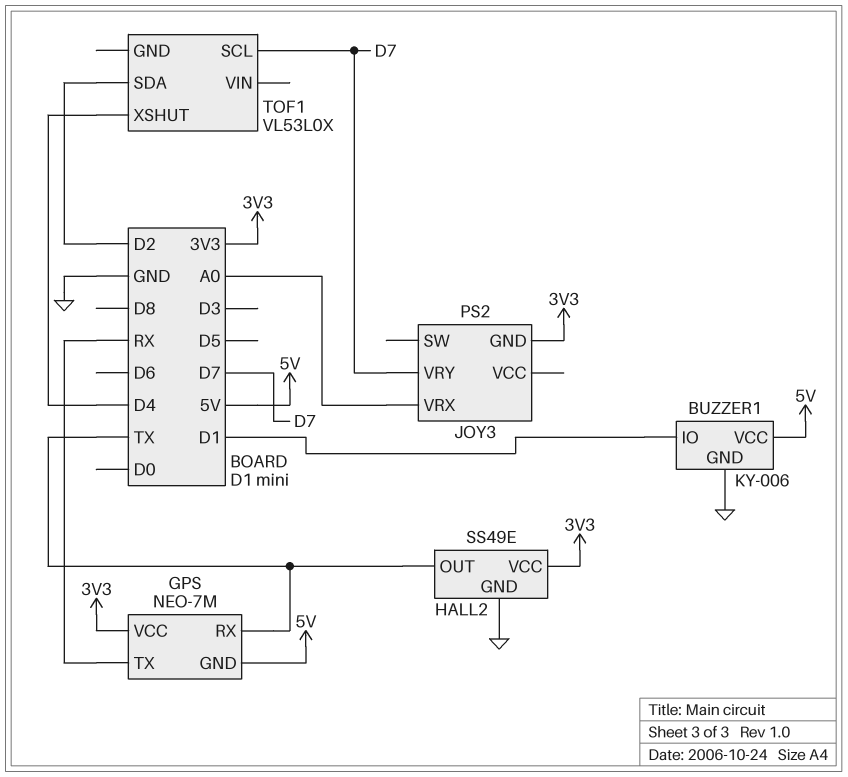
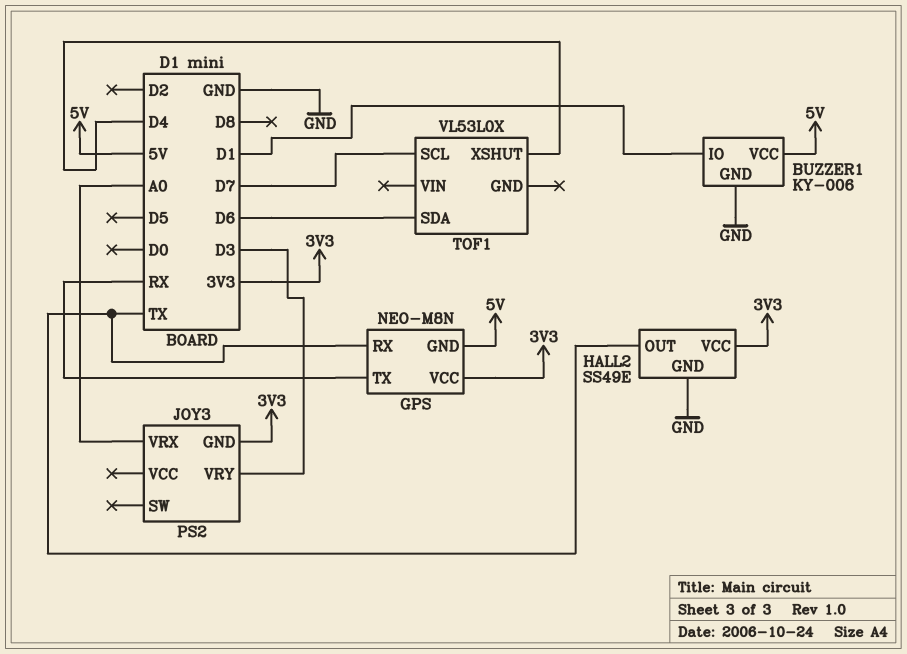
GPS: NEO-7M -> NEO-M8N
JOY3 pin VRY: D7 -> D3
TOF1 pin SDA: D2 -> D6

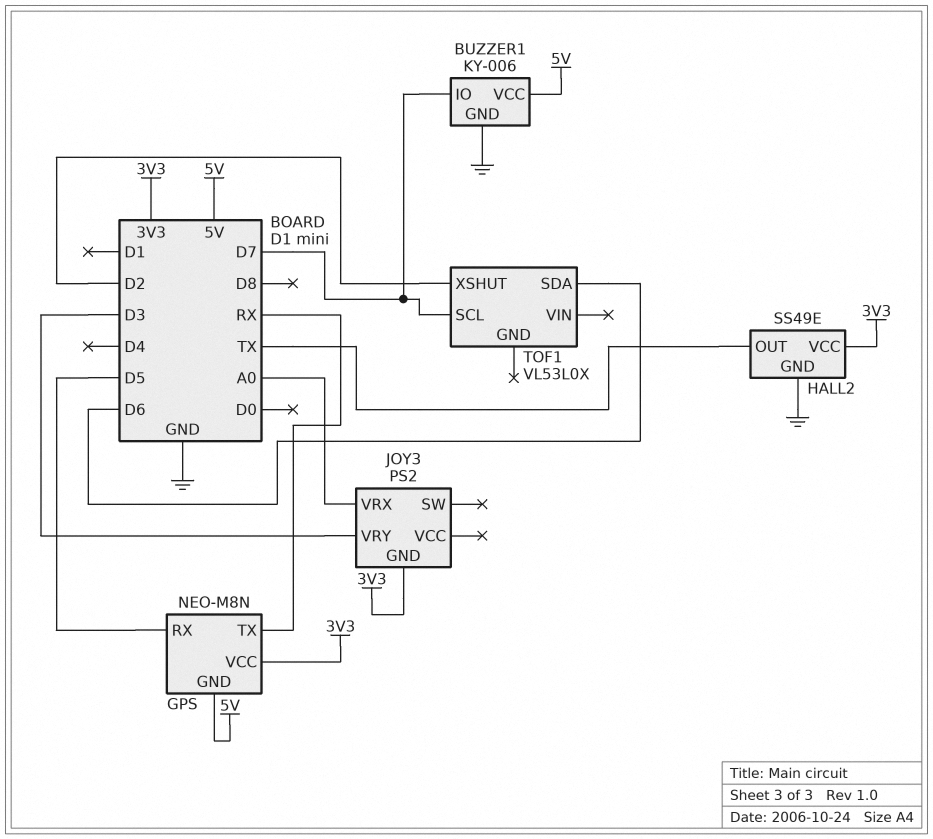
BUZZER1 pin IO: D1 -> D7
GPS pin RX: TX -> D5
TOF1 pin XSHUT: D4 -> D2

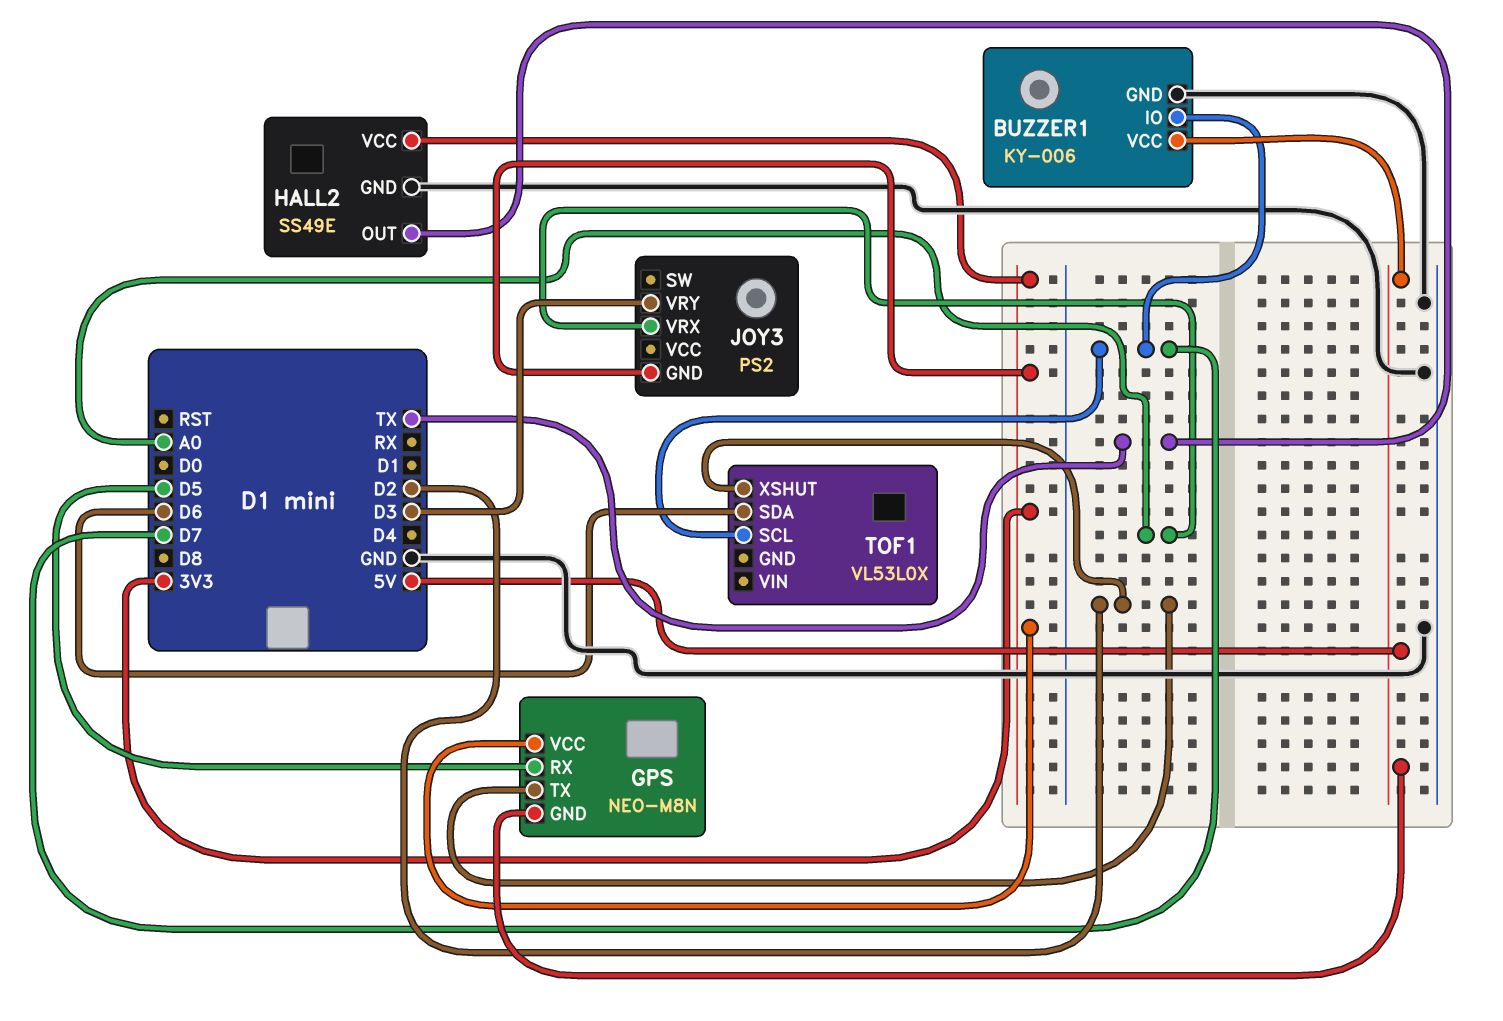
GPS pin TX: RX -> D2

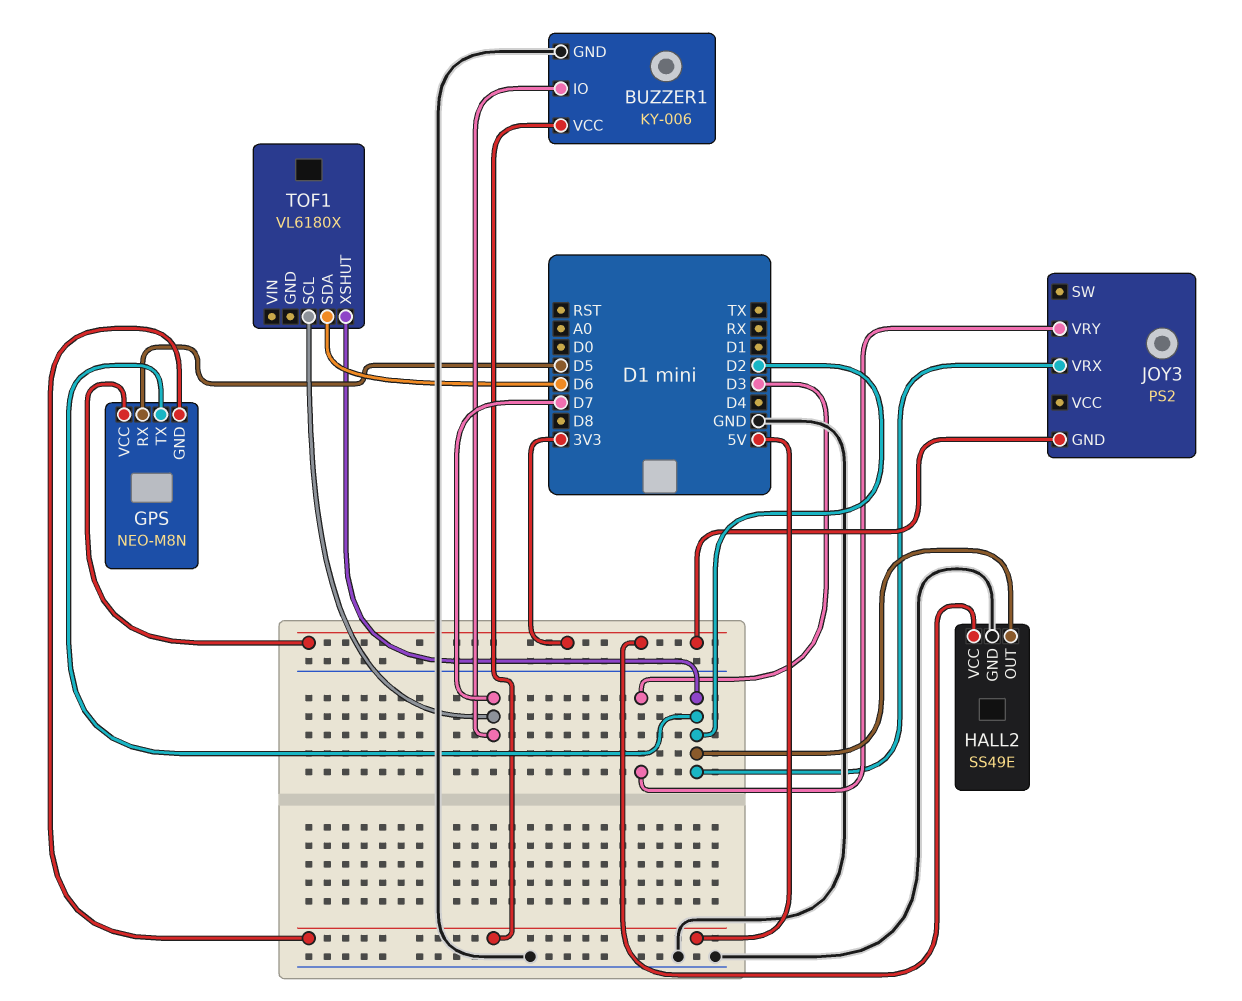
HALL2 pin OUT: TX -> D2
JOY3 pin VRX: A0 -> D2
TOF1: VL53L0X -> VL6180X

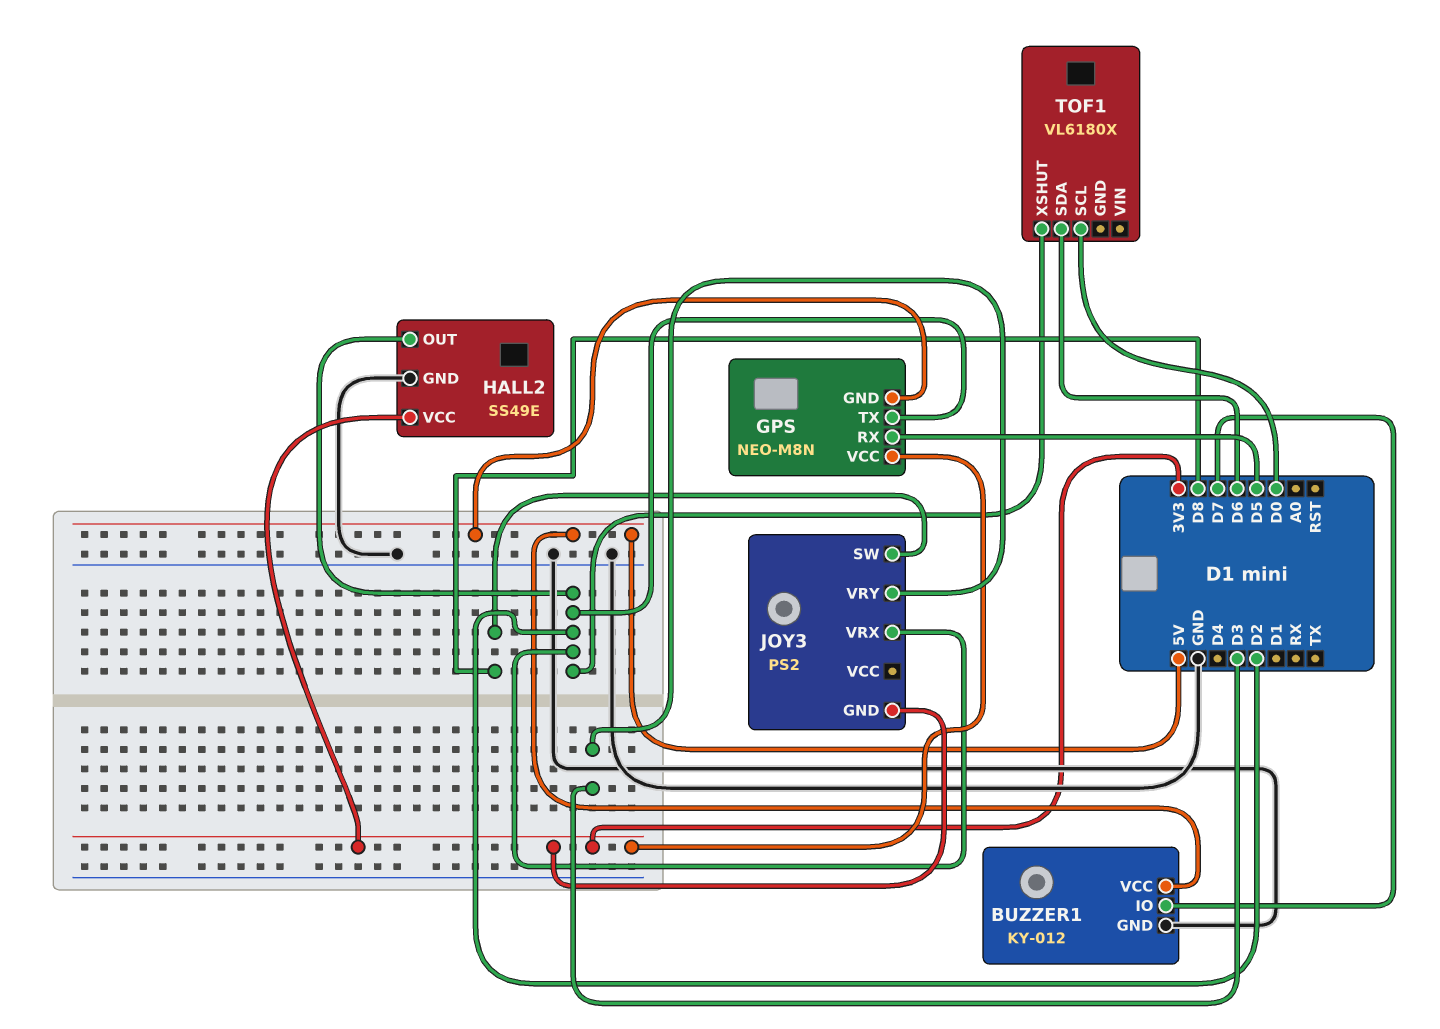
BUZZER1: KY-006 -> KY-012
JOY3 pin SW: none -> D8
TOF1 pin SCL: D7 -> D0

